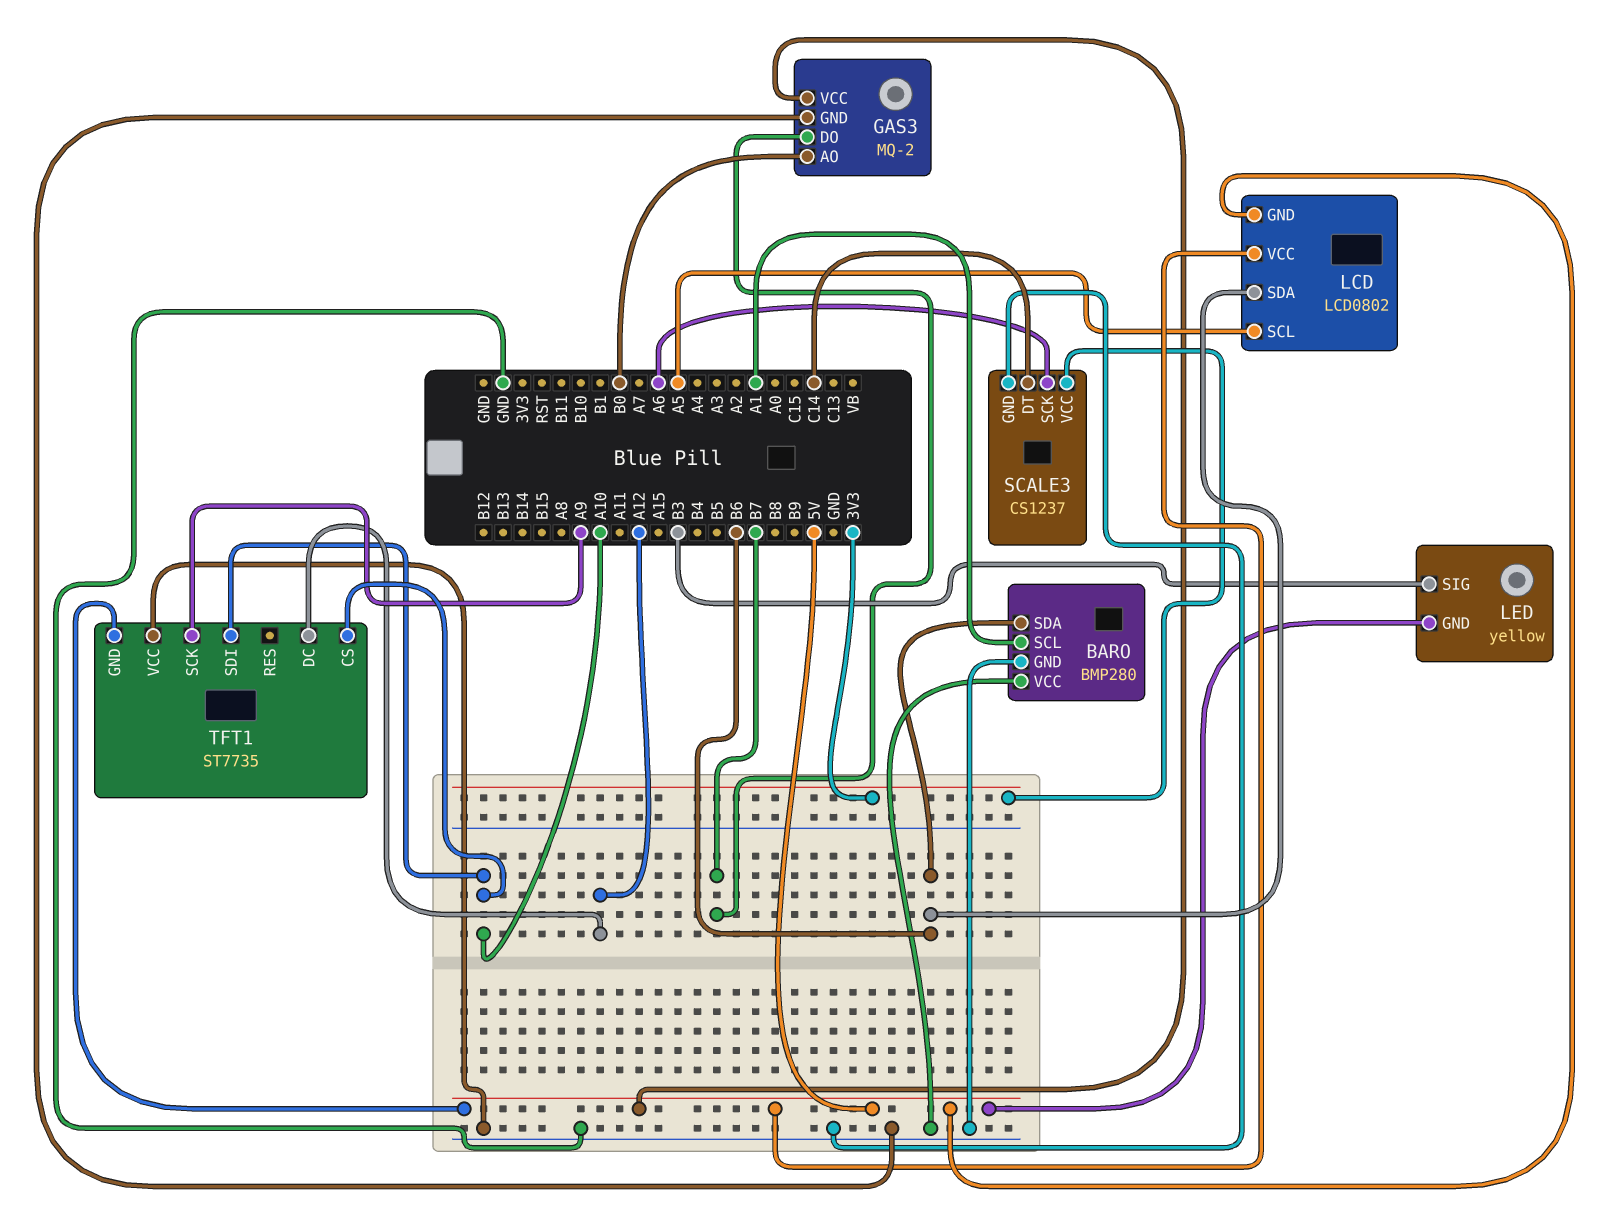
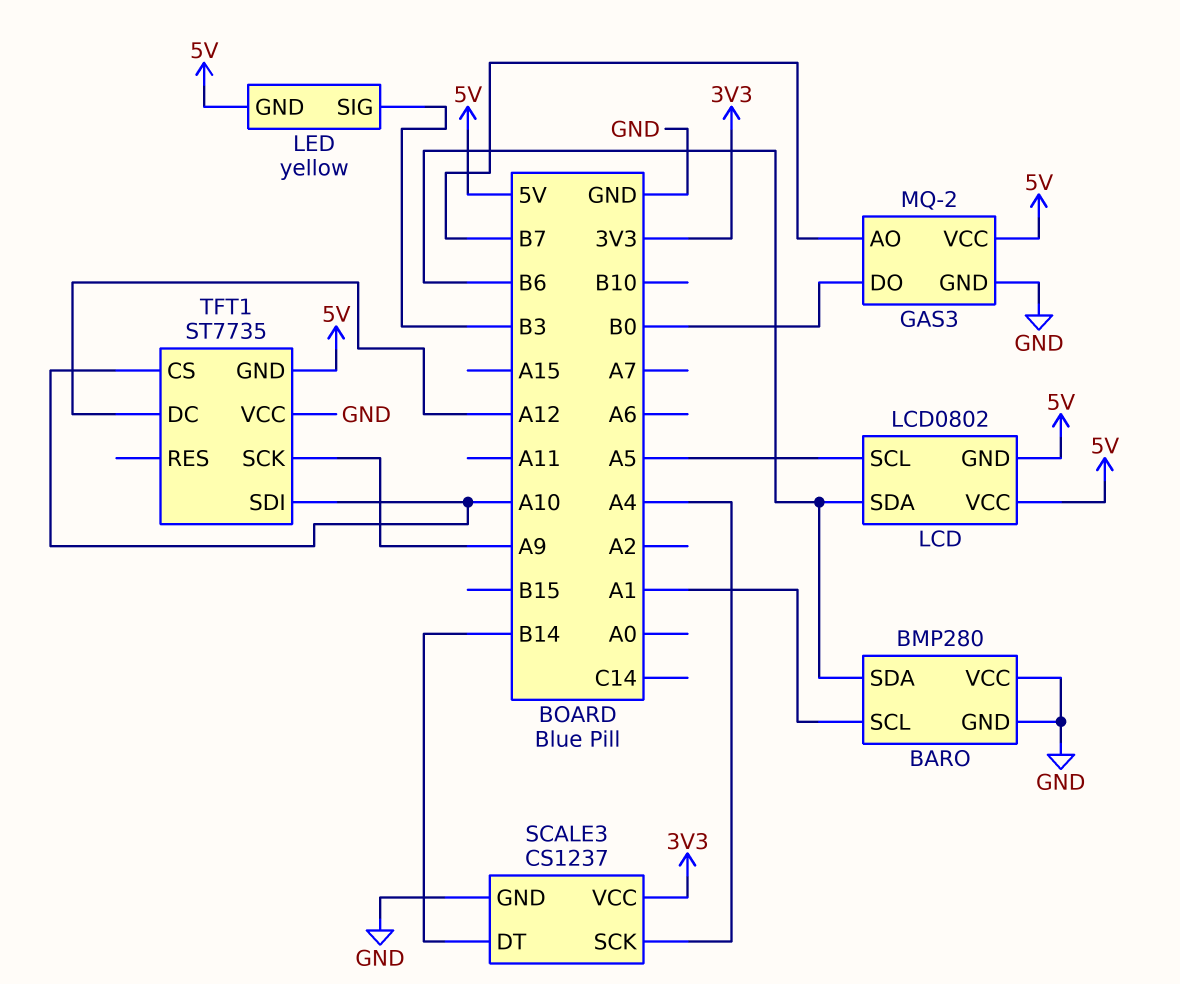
GAS3 pin AO: B0 -> B7
GAS3 pin DO: B7 -> B0
SCALE3 pin DT: C14 -> B14
SCALE3 pin SCK: A6 -> A4

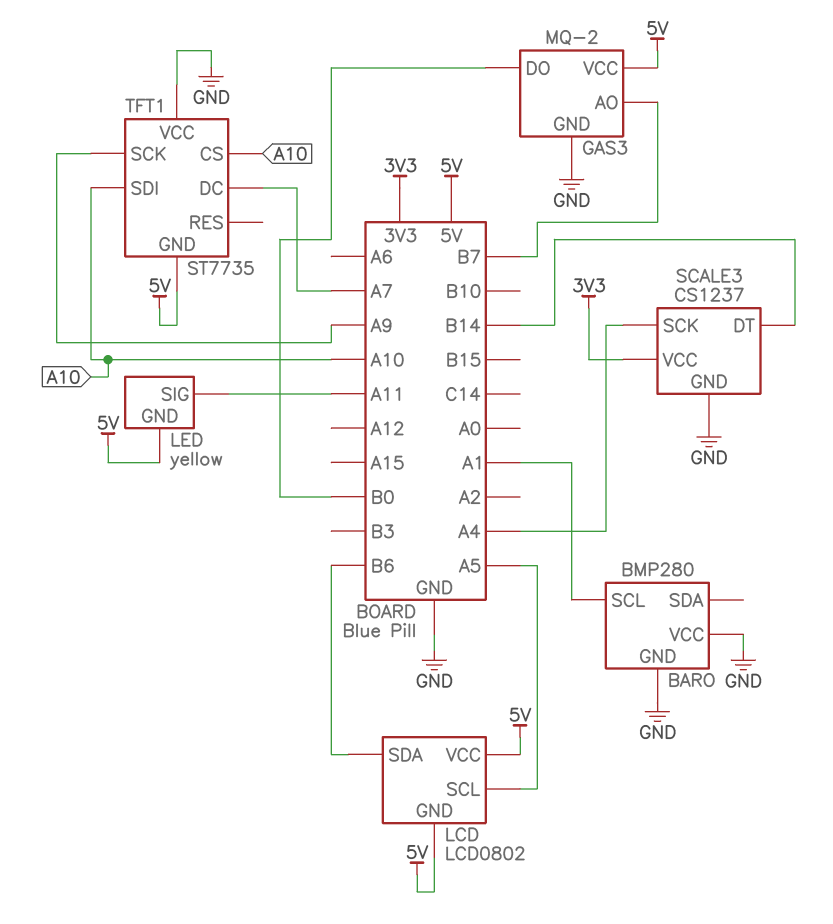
BARO pin SDA: B6 -> none
LED pin SIG: B3 -> A11
TFT1 pin DC: A12 -> A7

